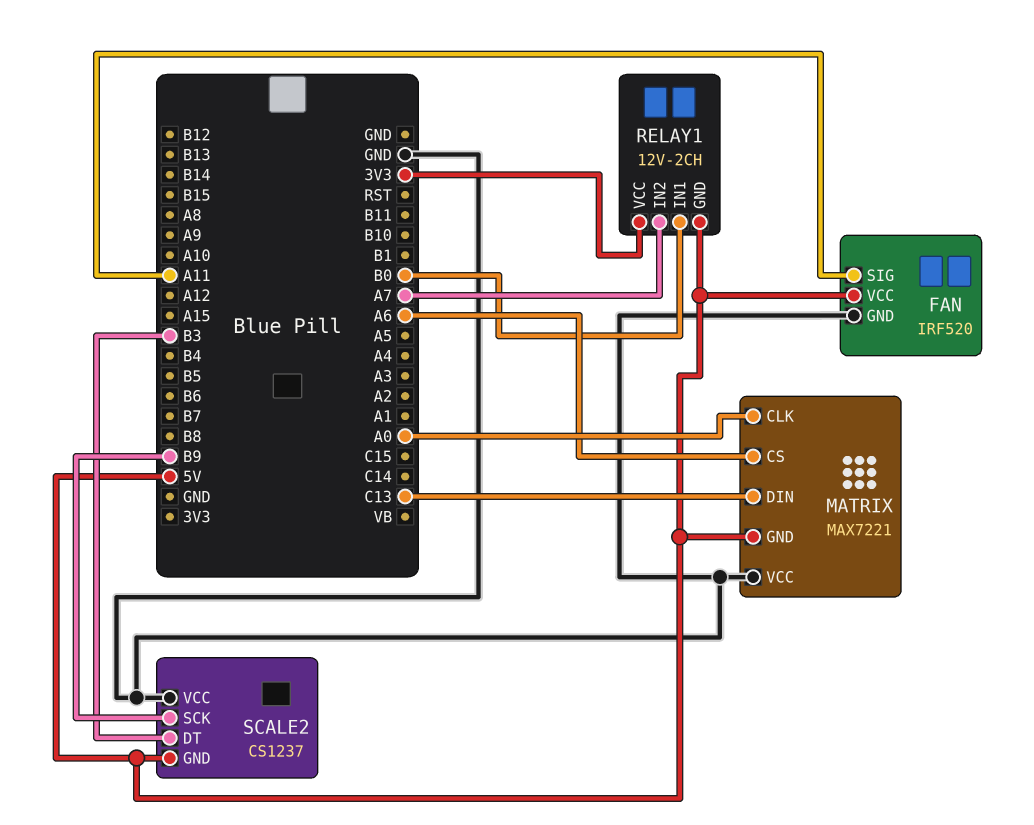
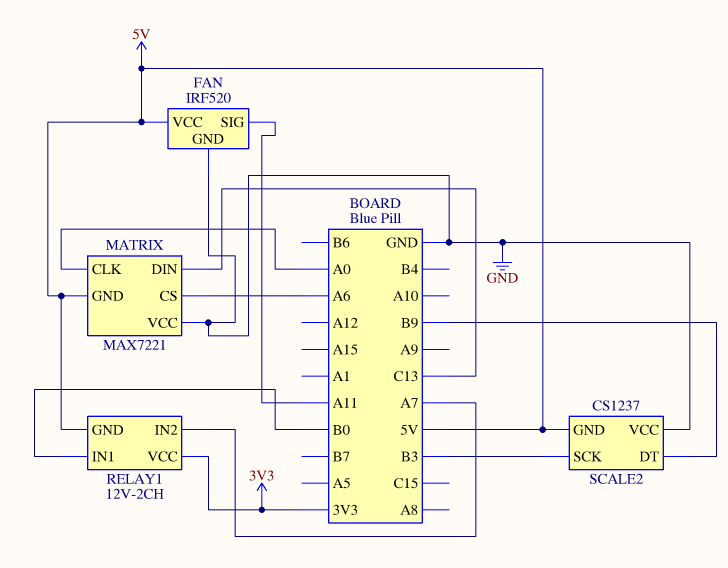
SCALE2 pin DT: B3 -> B9
SCALE2 pin SCK: B9 -> B3

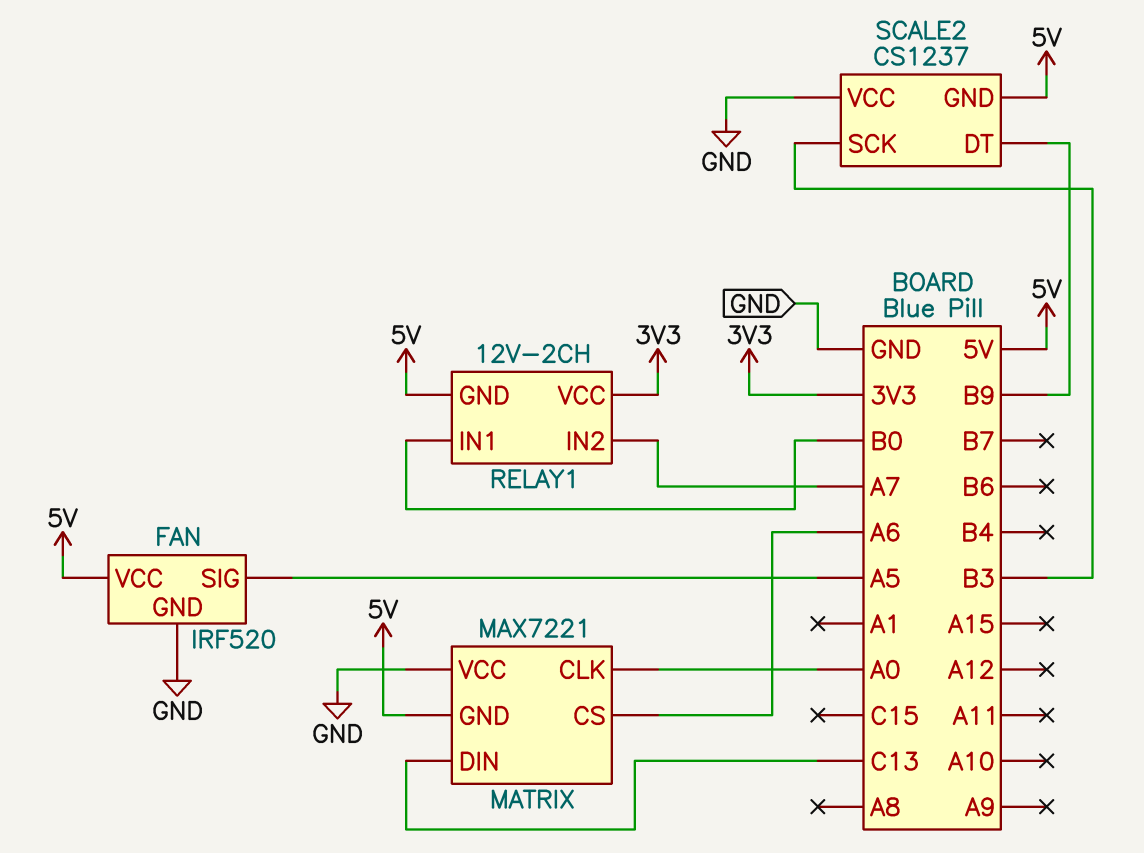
FAN pin SIG: A11 -> A5

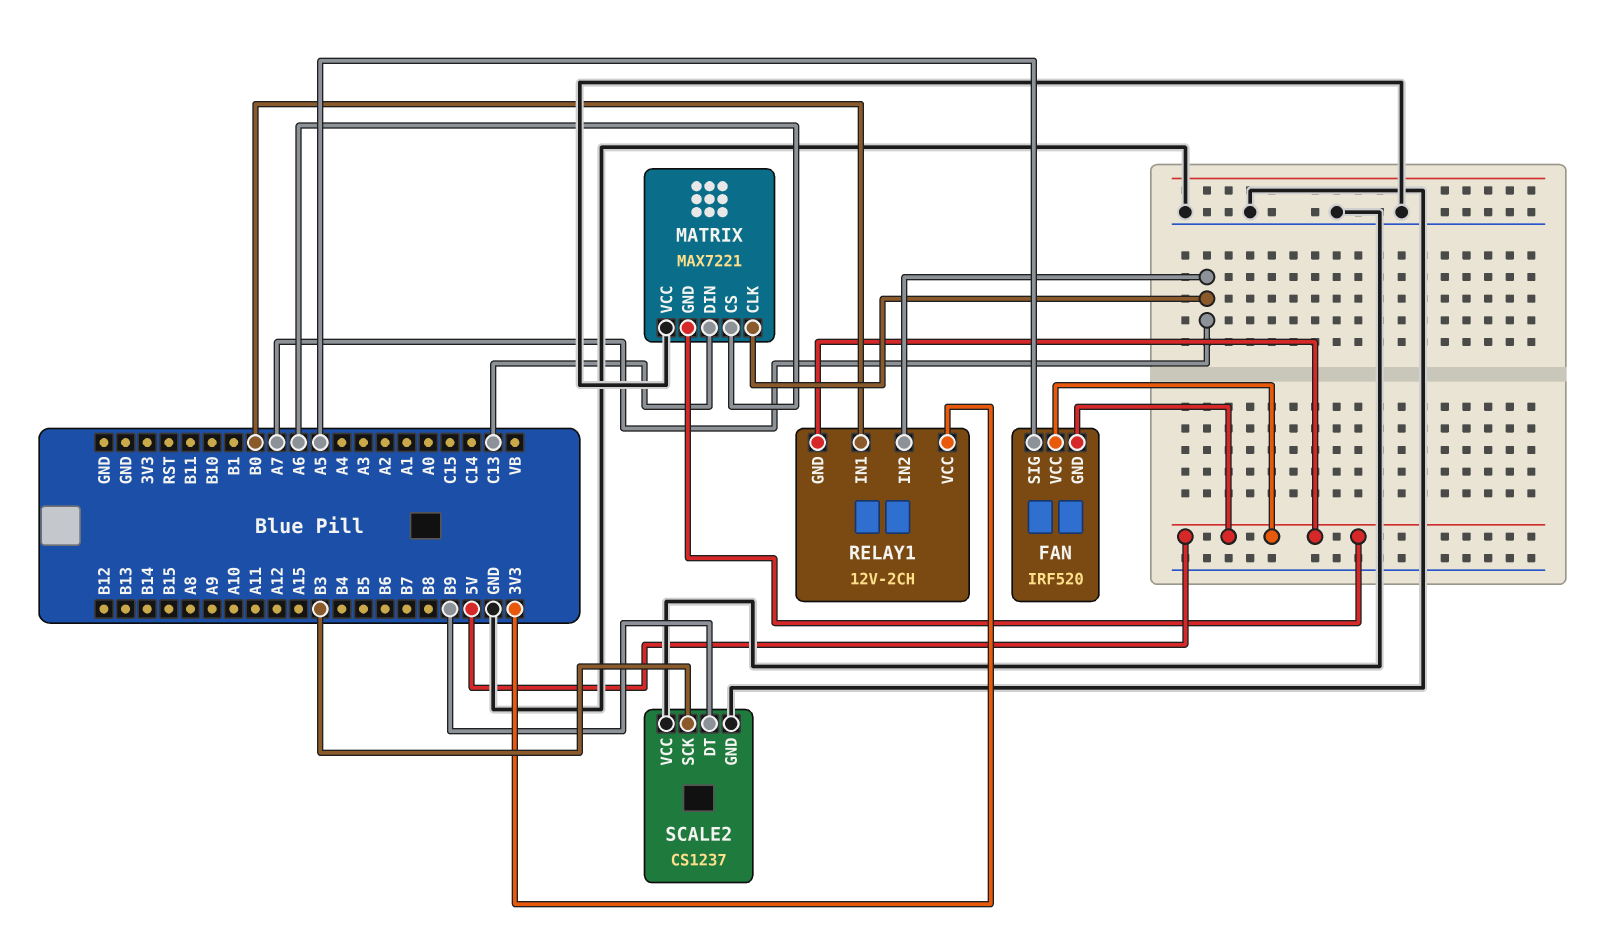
FAN pin GND: GND -> 5V
MATRIX pin CLK: A0 -> A7
SCALE2 pin GND: 5V -> GND

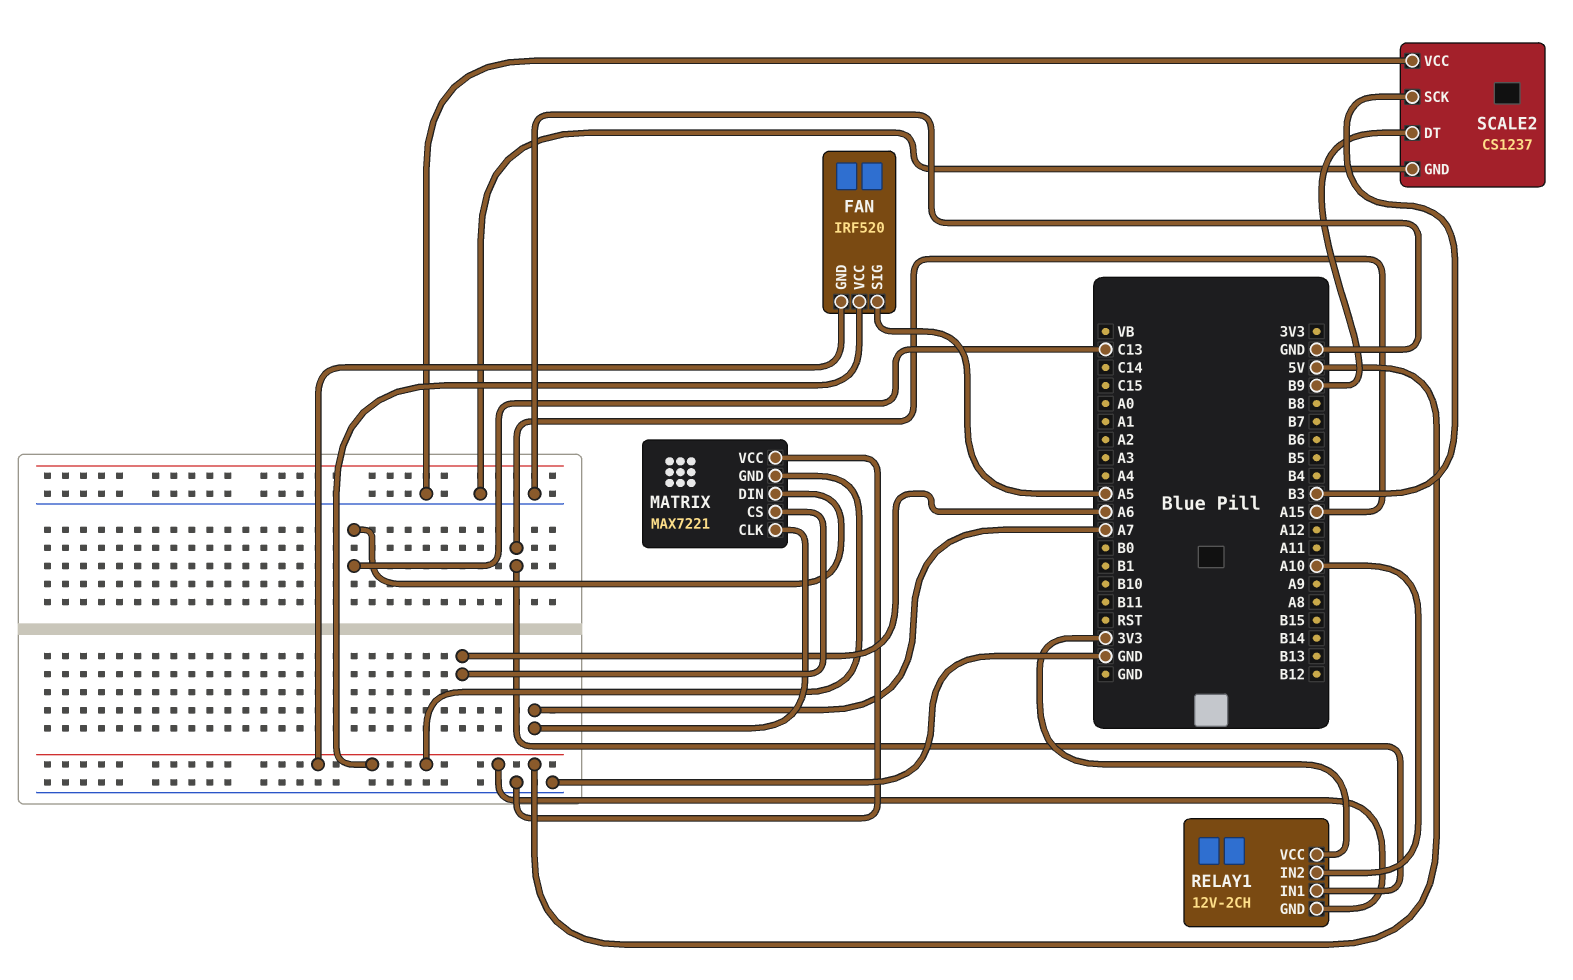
RELAY1 pin IN1: B0 -> A15
RELAY1 pin IN2: A7 -> A10

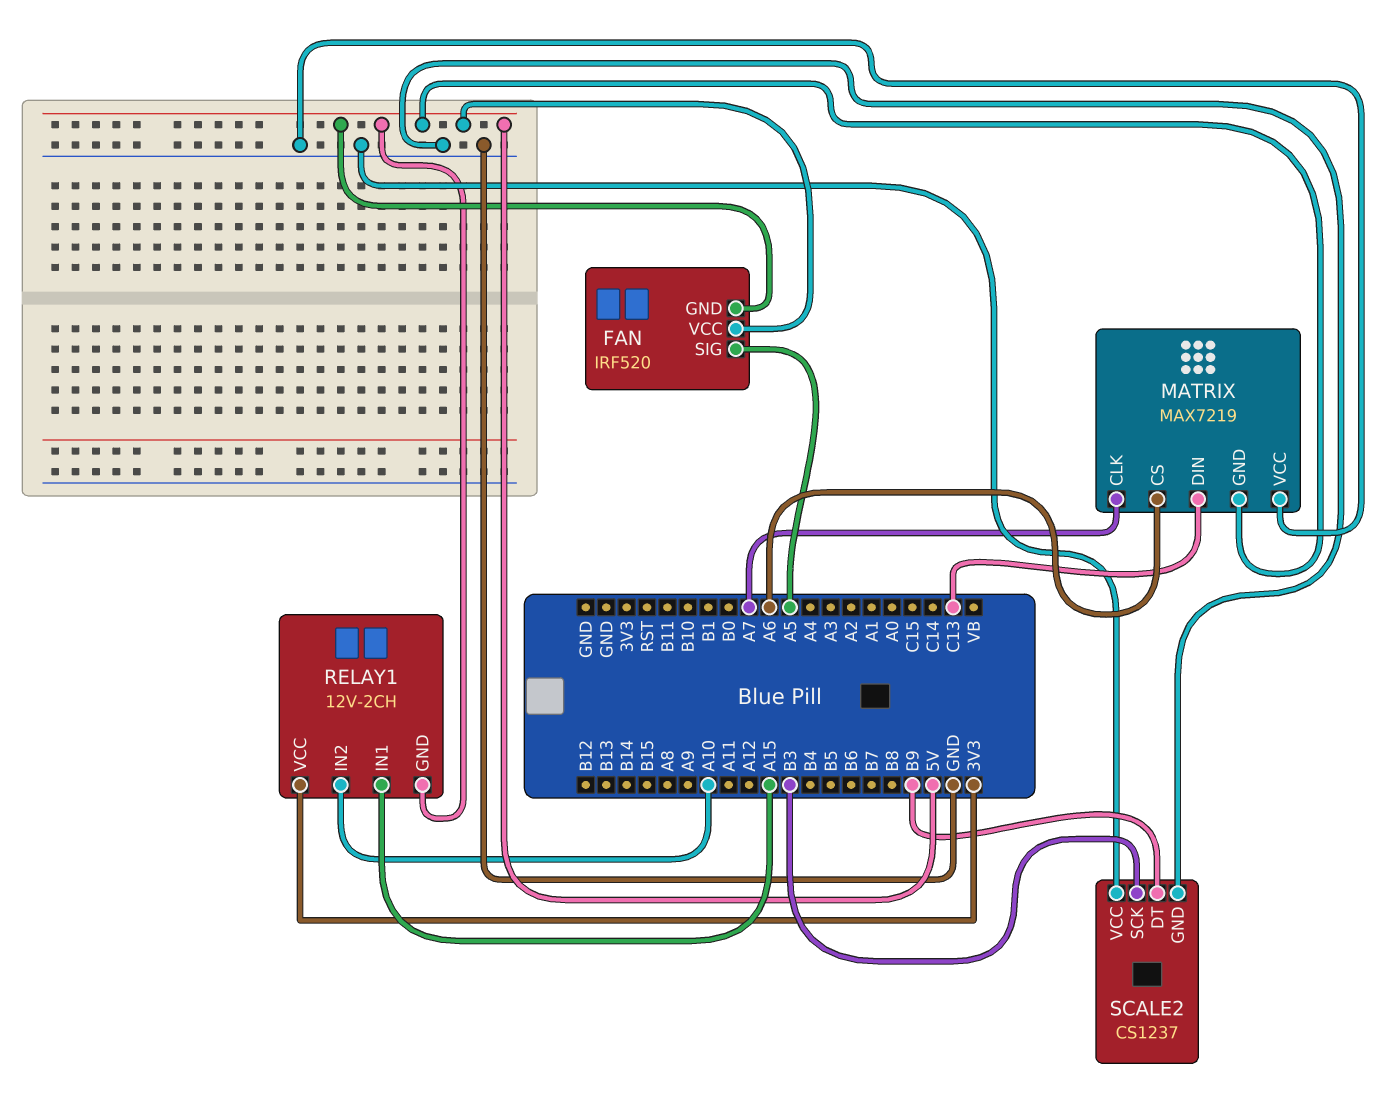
MATRIX: MAX7221 -> MAX7219

